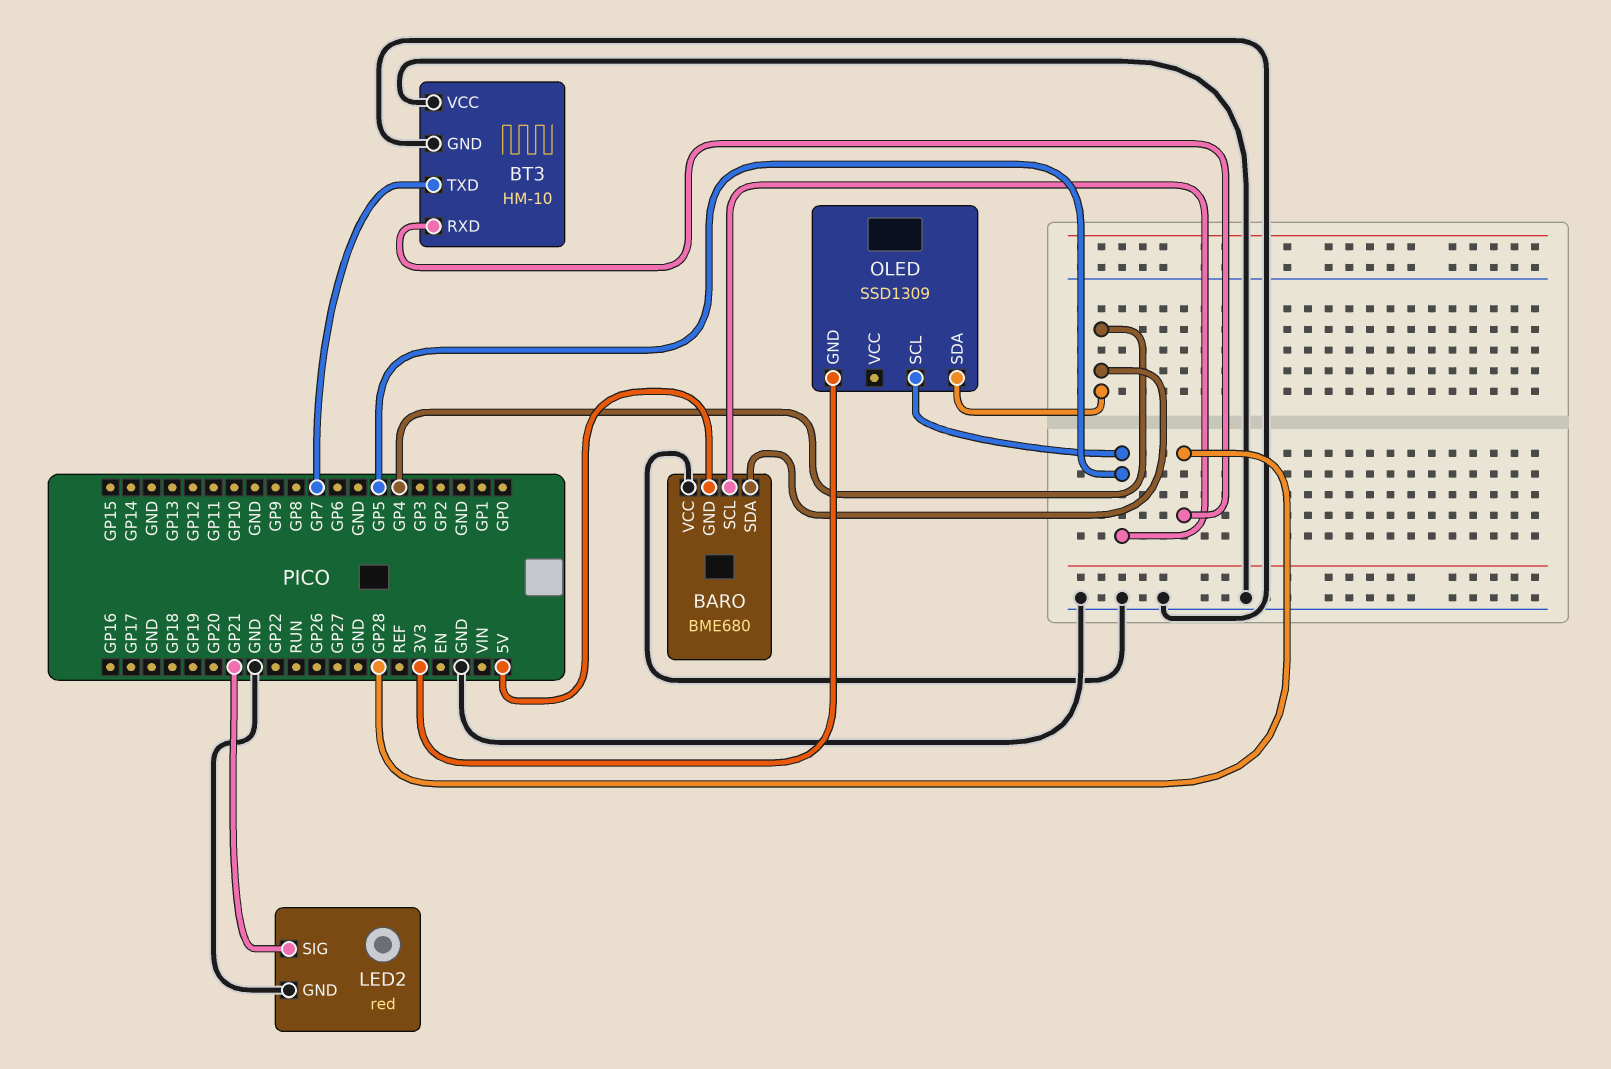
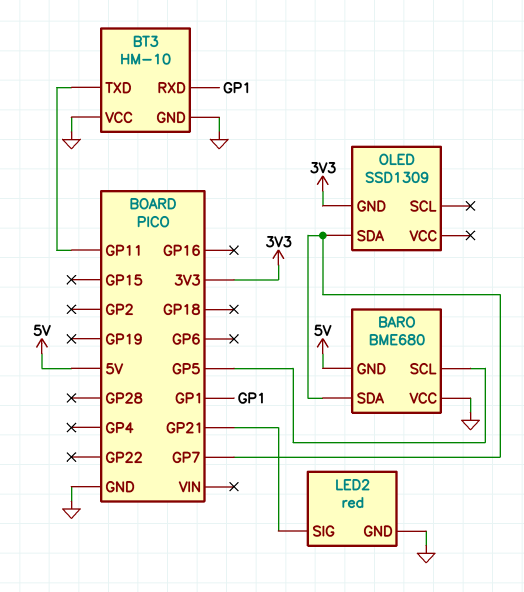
BARO pin SDA: GP4 -> GP7
BT3 pin RXD: GP28 -> GP1
BT3 pin TXD: GP7 -> GP11
OLED pin SCL: GP5 -> none
OLED pin SDA: GP4 -> GP7

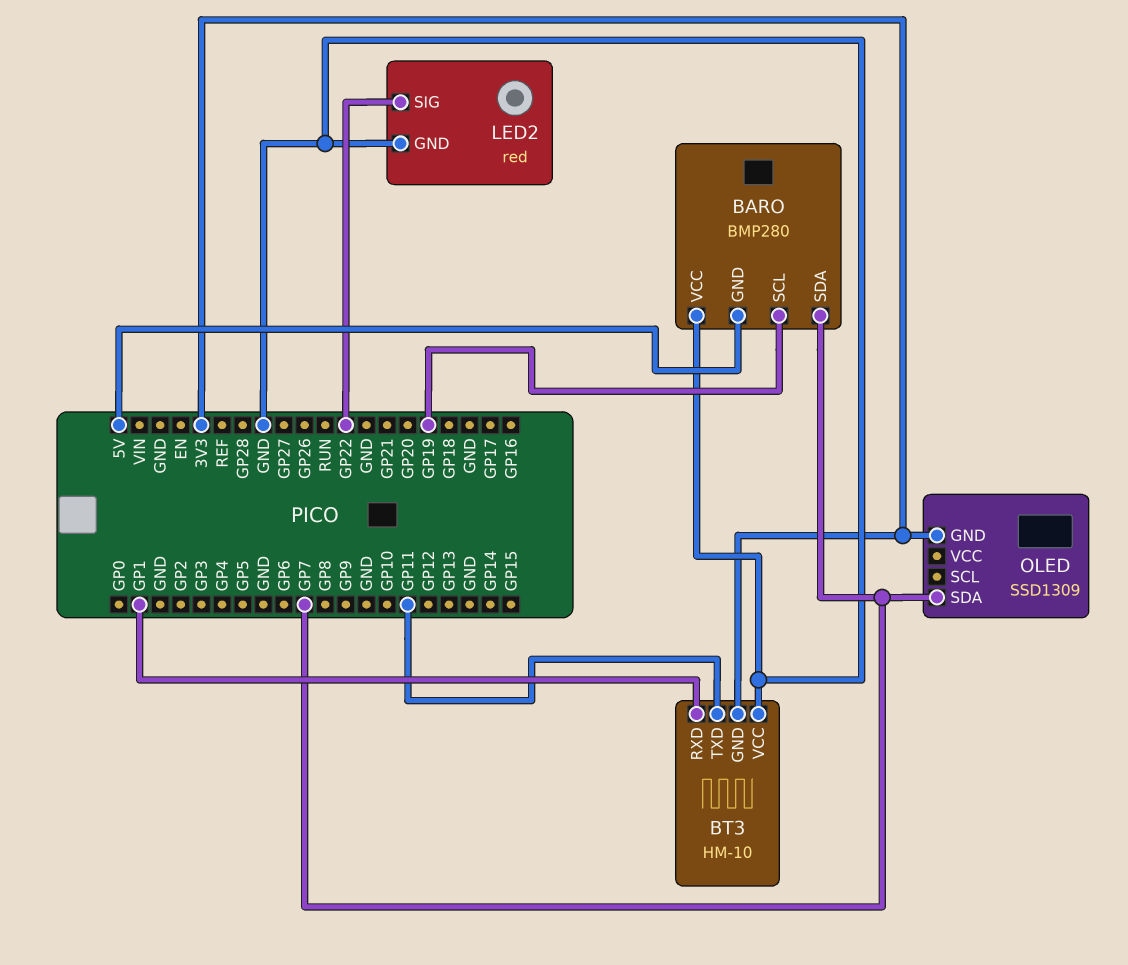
BARO: BME680 -> BMP280
BARO pin SCL: GP5 -> GP19
BT3 pin GND: GND -> 3V3
LED2 pin SIG: GP21 -> GP22

